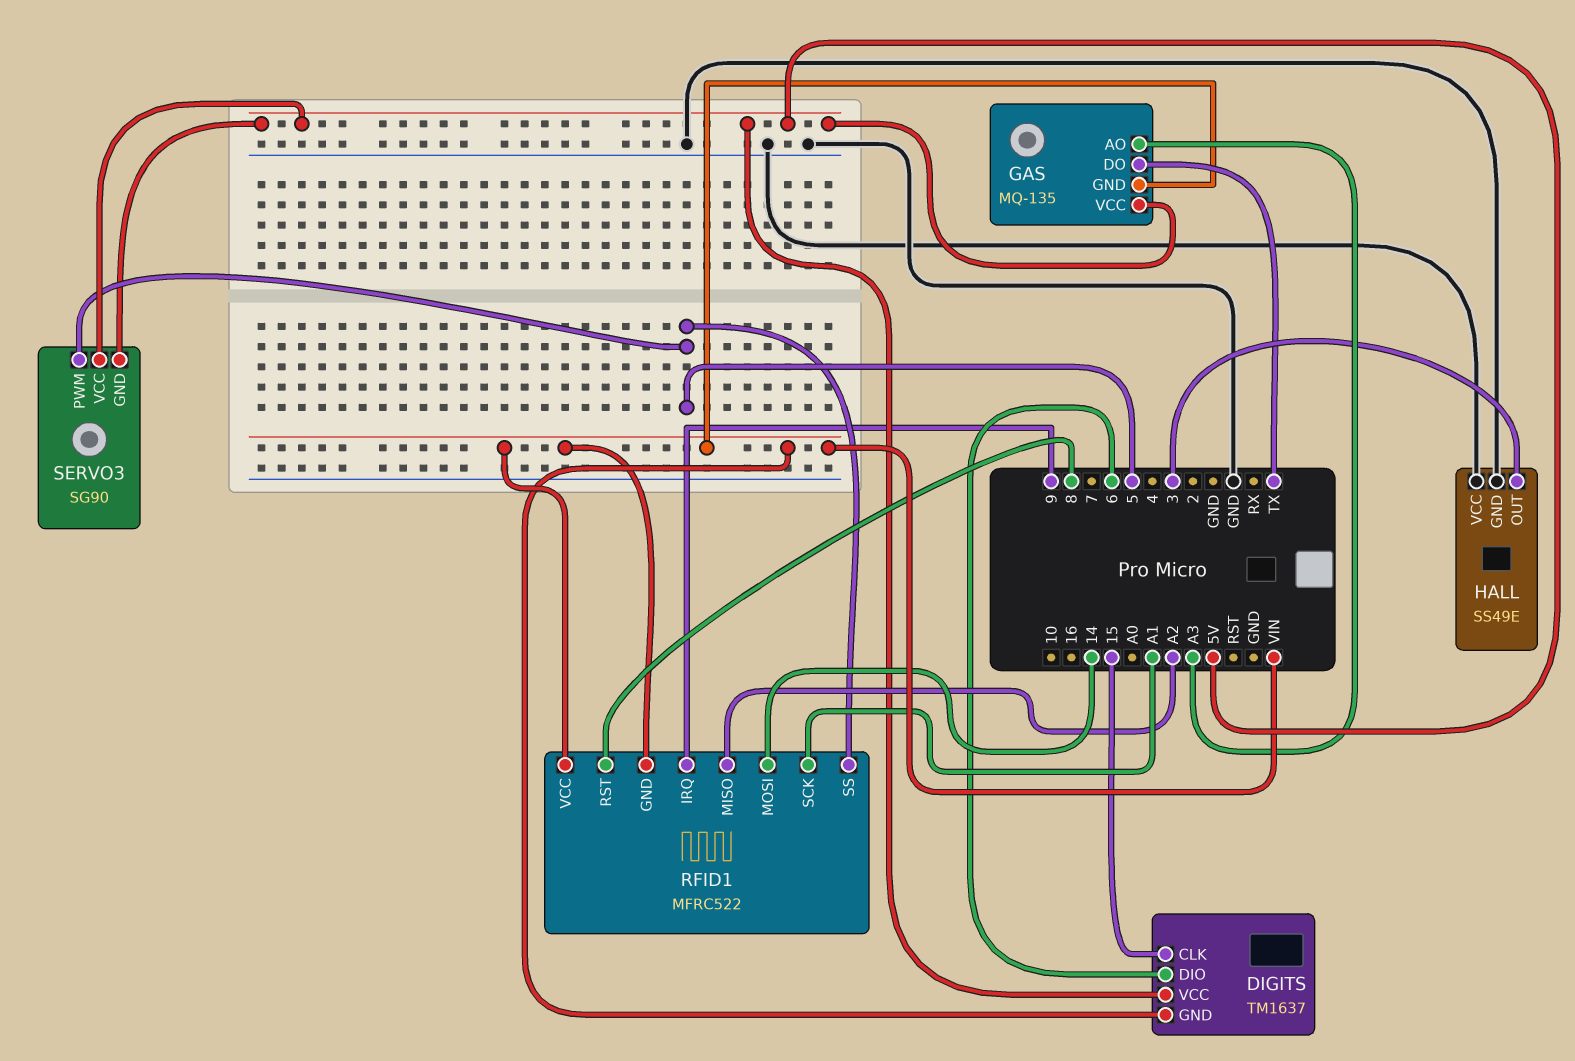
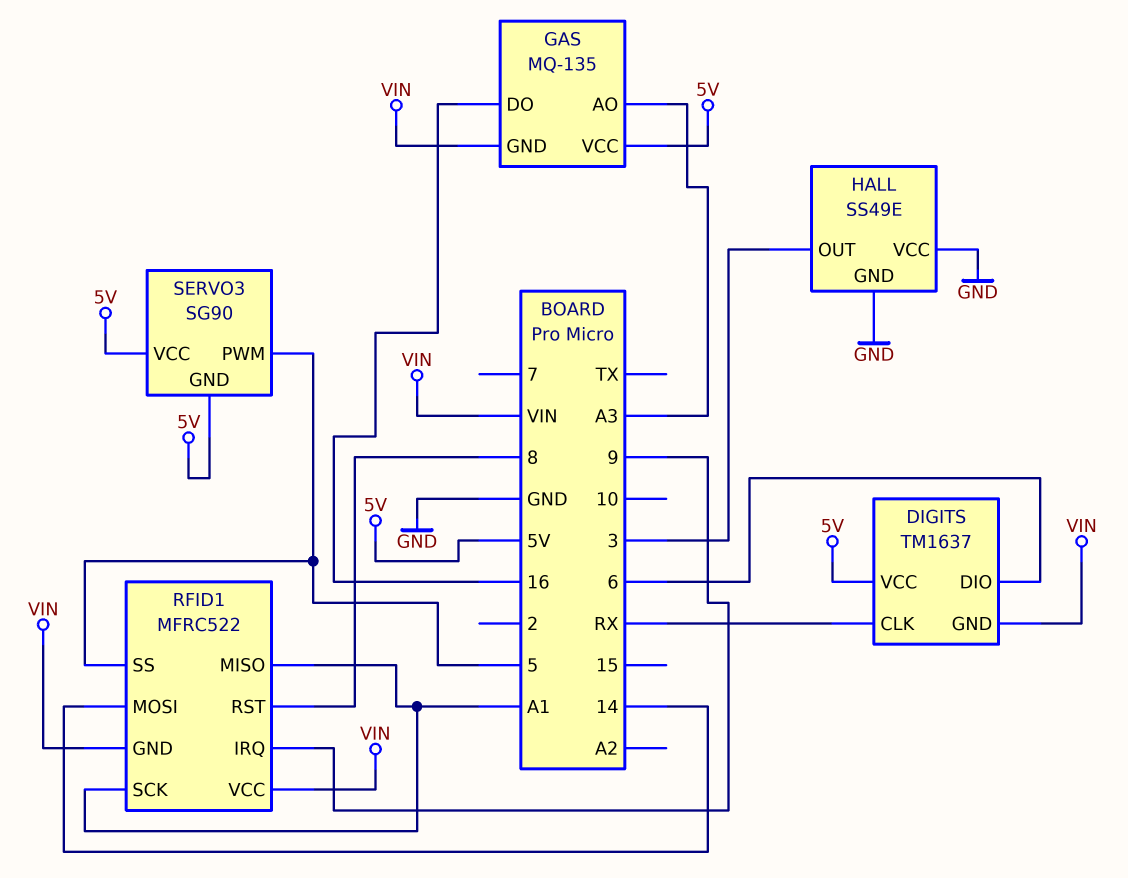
DIGITS pin CLK: 15 -> RX
GAS pin DO: TX -> 16
RFID1 pin MISO: A2 -> A1

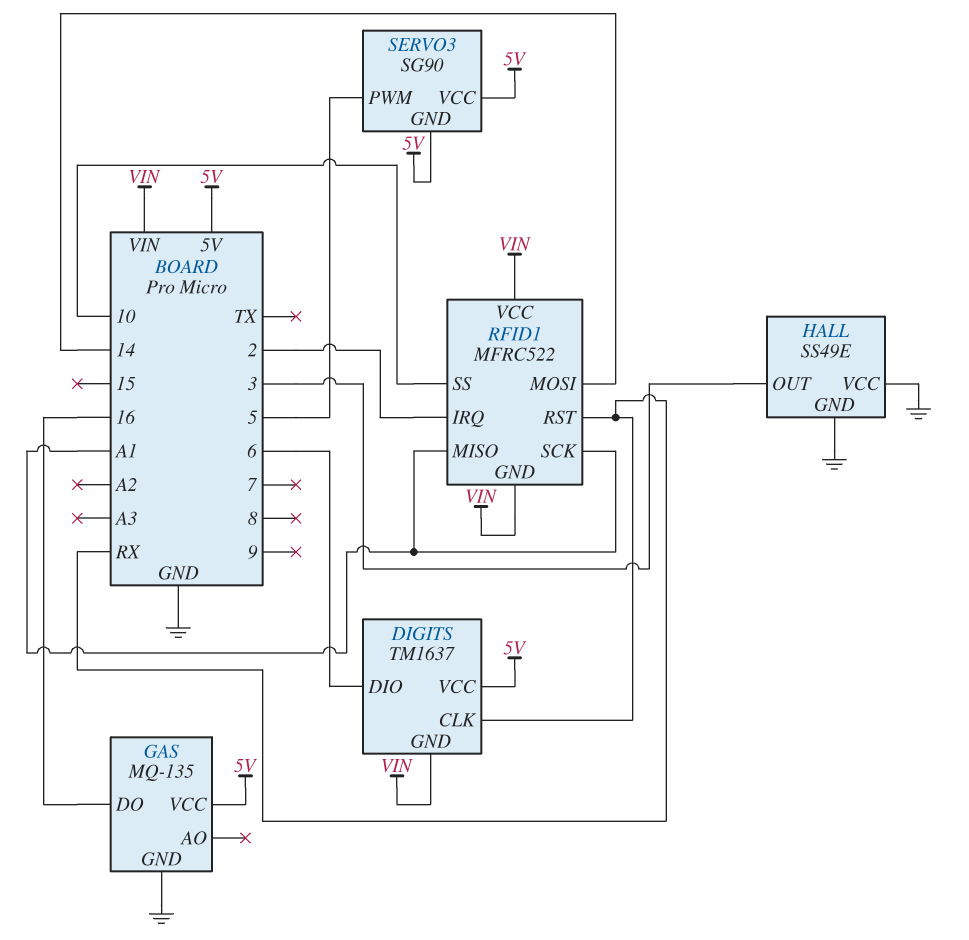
GAS pin AO: A3 -> none
GAS pin GND: VIN -> GND
RFID1 pin IRQ: 9 -> 2
RFID1 pin RST: 8 -> RX
RFID1 pin SS: 5 -> 10

